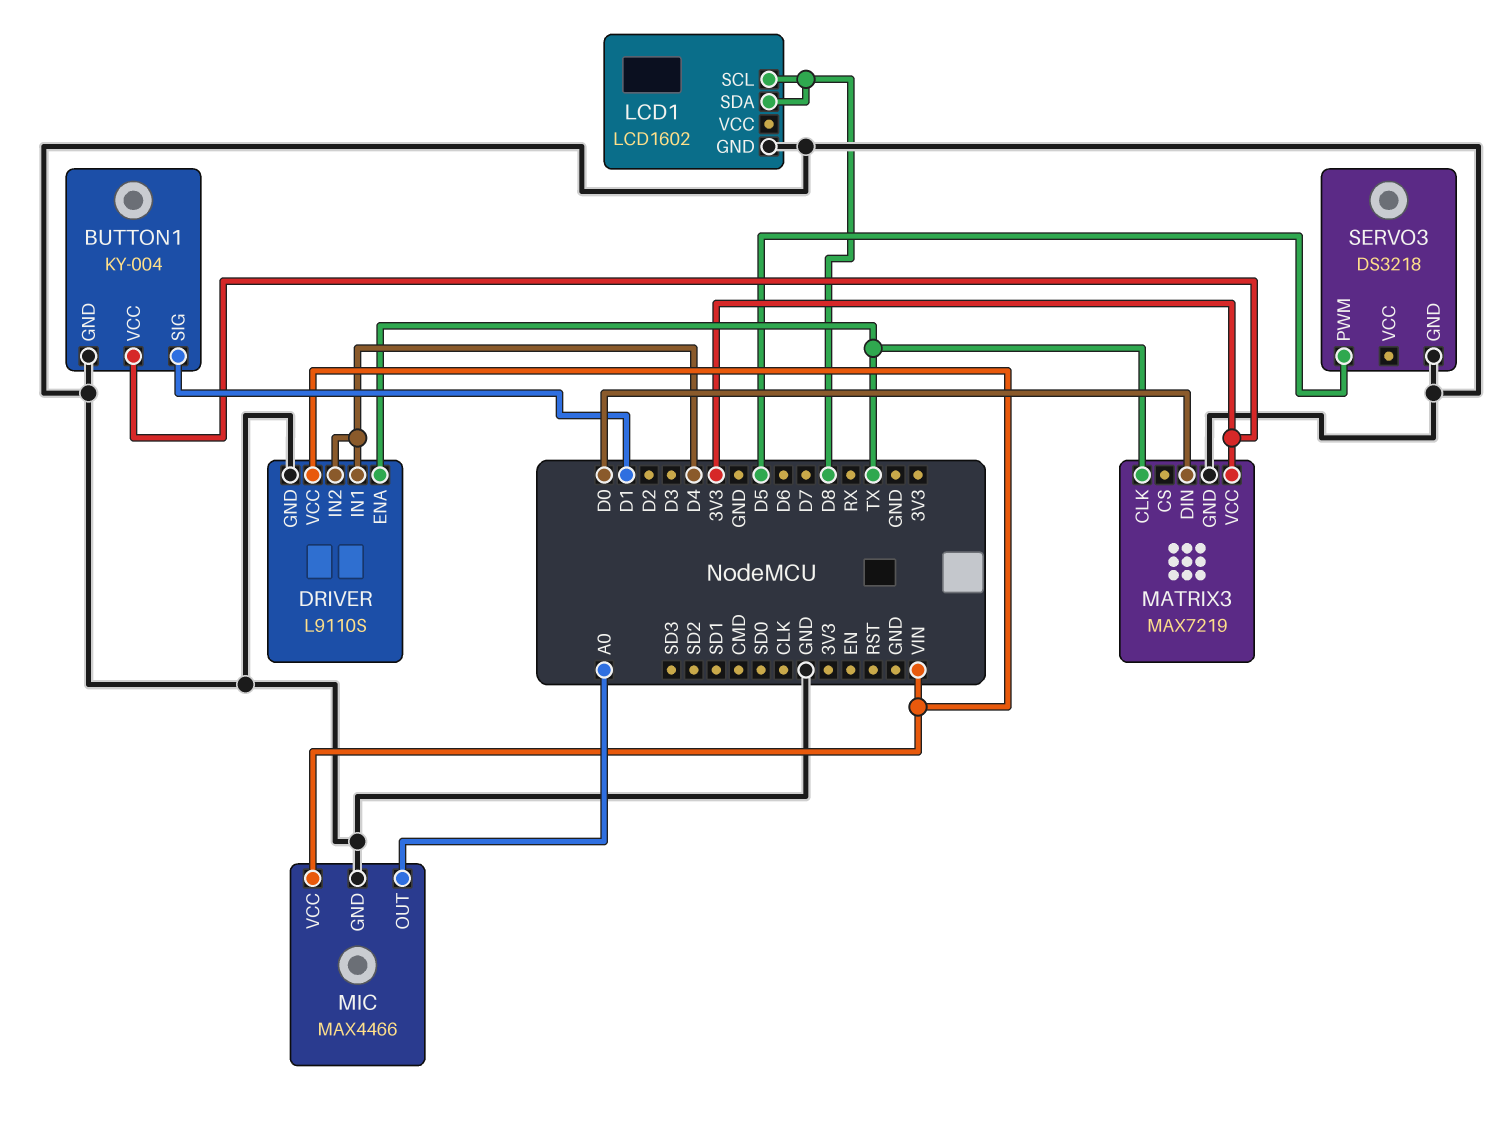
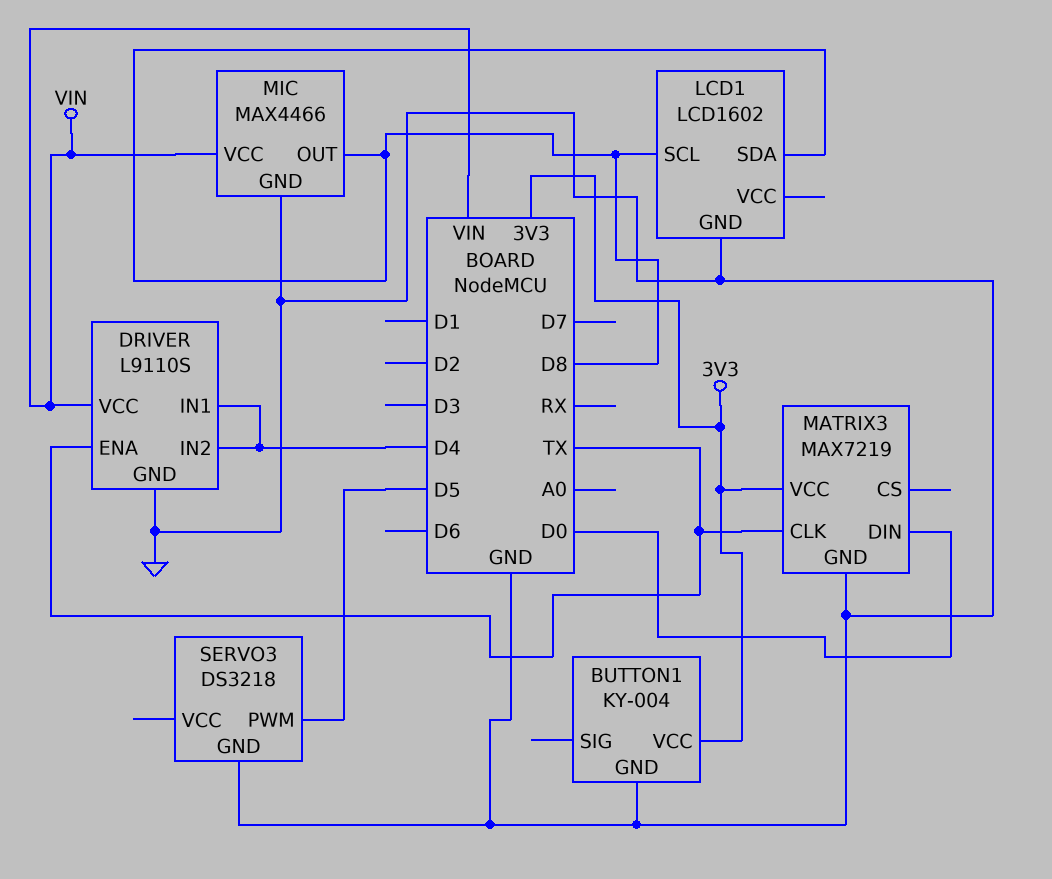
BUTTON1 pin SIG: D1 -> none
MIC pin OUT: A0 -> D8

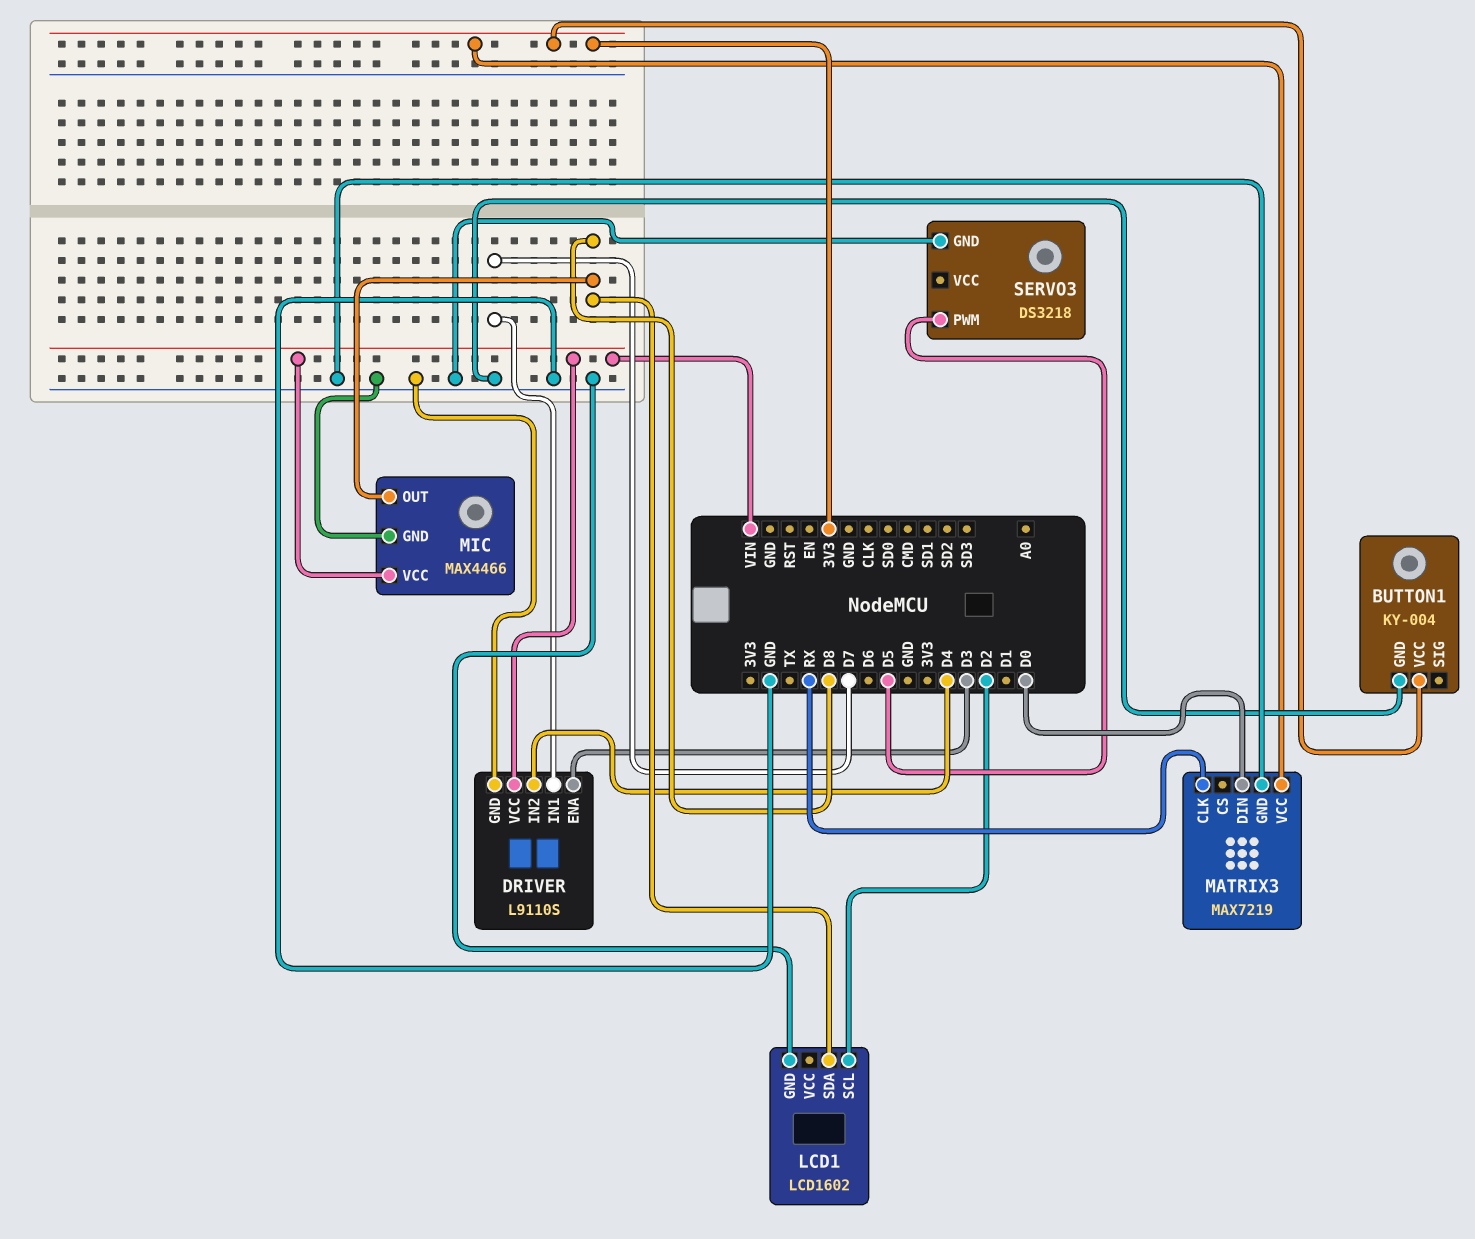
DRIVER pin ENA: TX -> D3
DRIVER pin IN1: D4 -> D7
LCD1 pin SCL: D8 -> D2
MATRIX3 pin CLK: TX -> RX

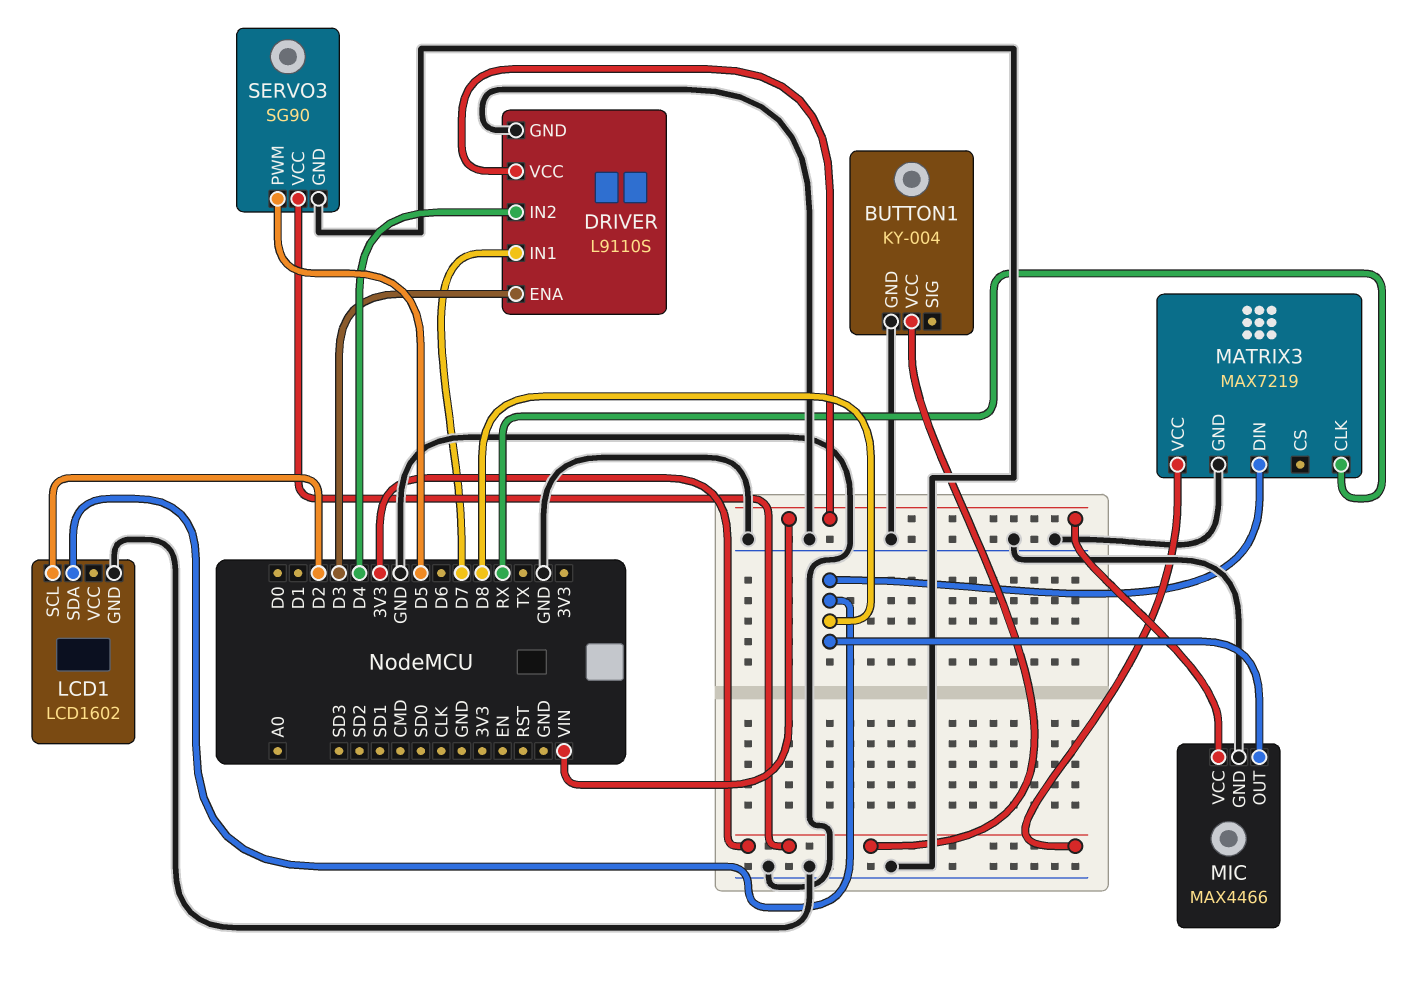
MATRIX3 pin DIN: D0 -> D8
SERVO3: DS3218 -> SG90
SERVO3 pin VCC: none -> 3V3

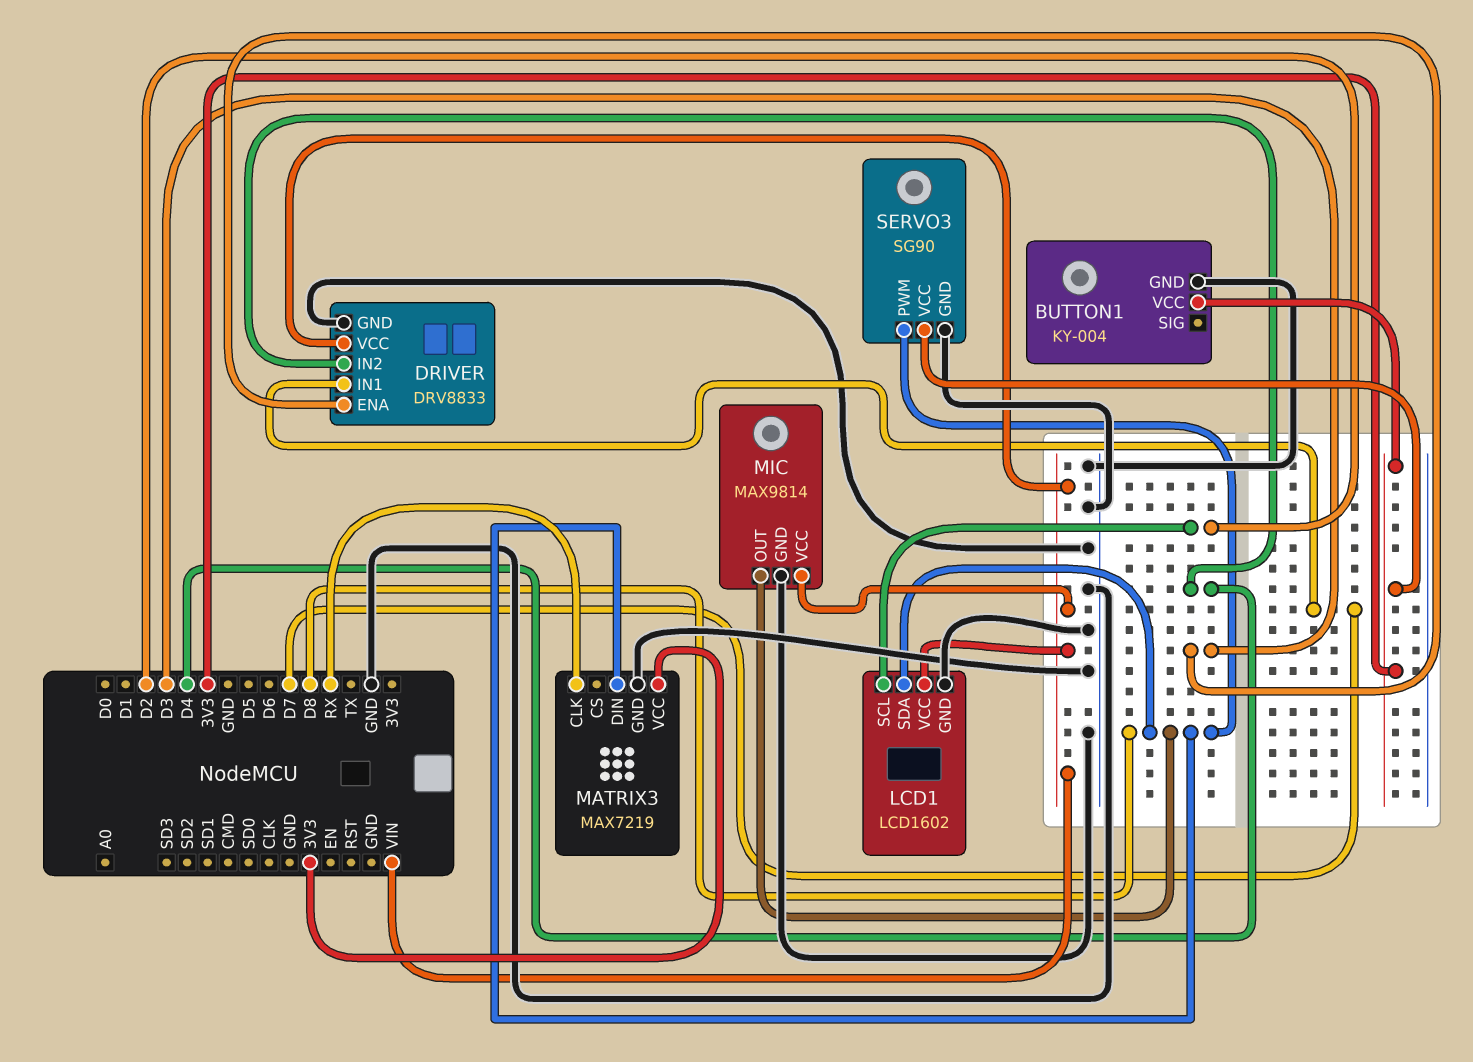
DRIVER: L9110S -> DRV8833
LCD1 pin VCC: none -> VIN
MIC: MAX4466 -> MAX9814
SERVO3 pin PWM: D5 -> D8

